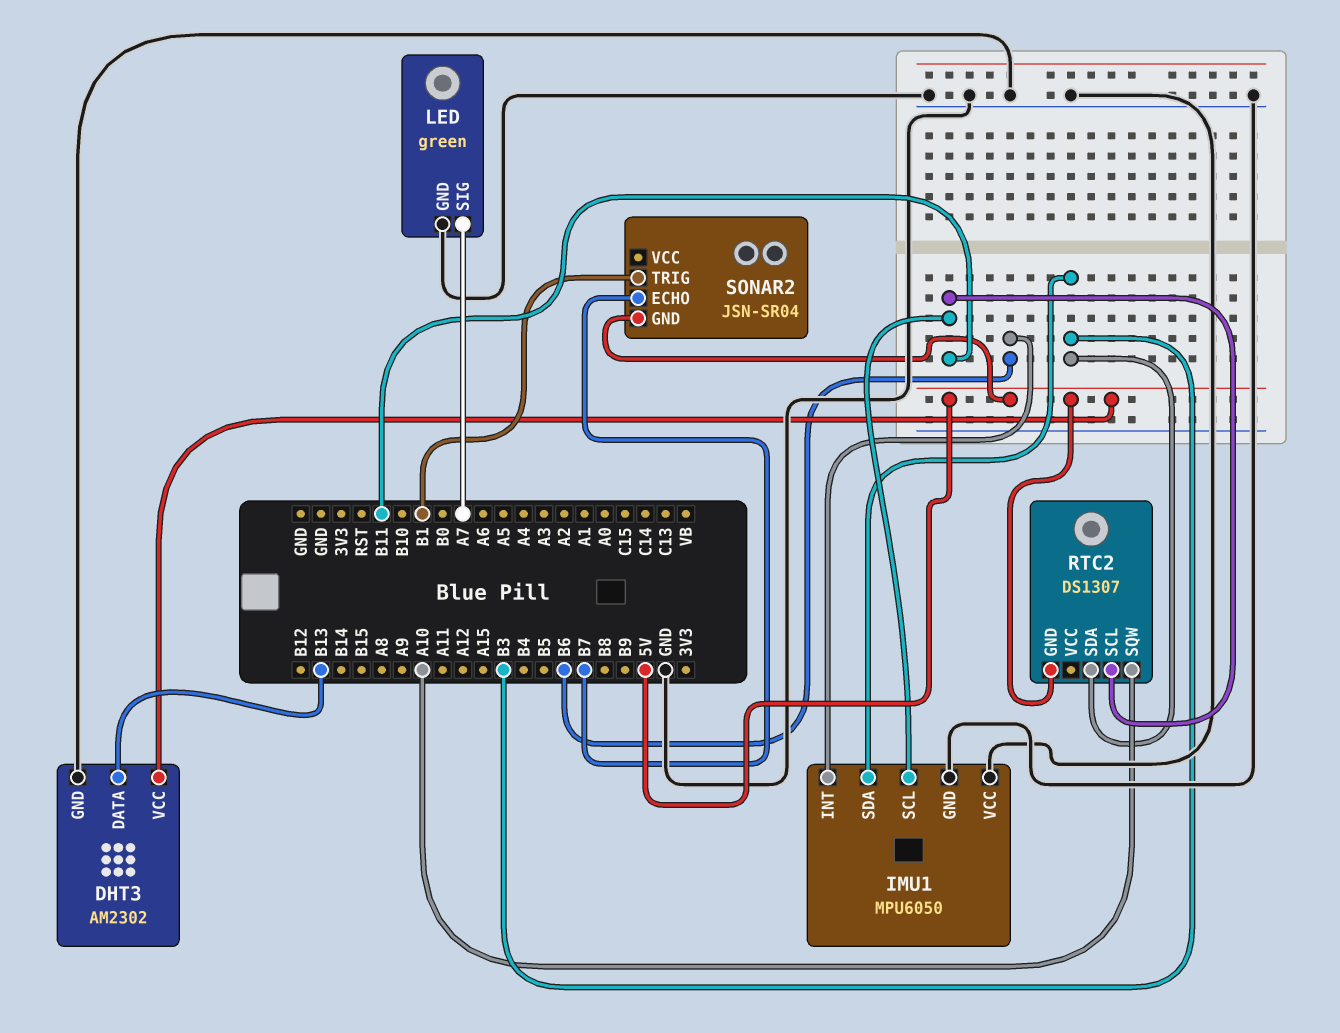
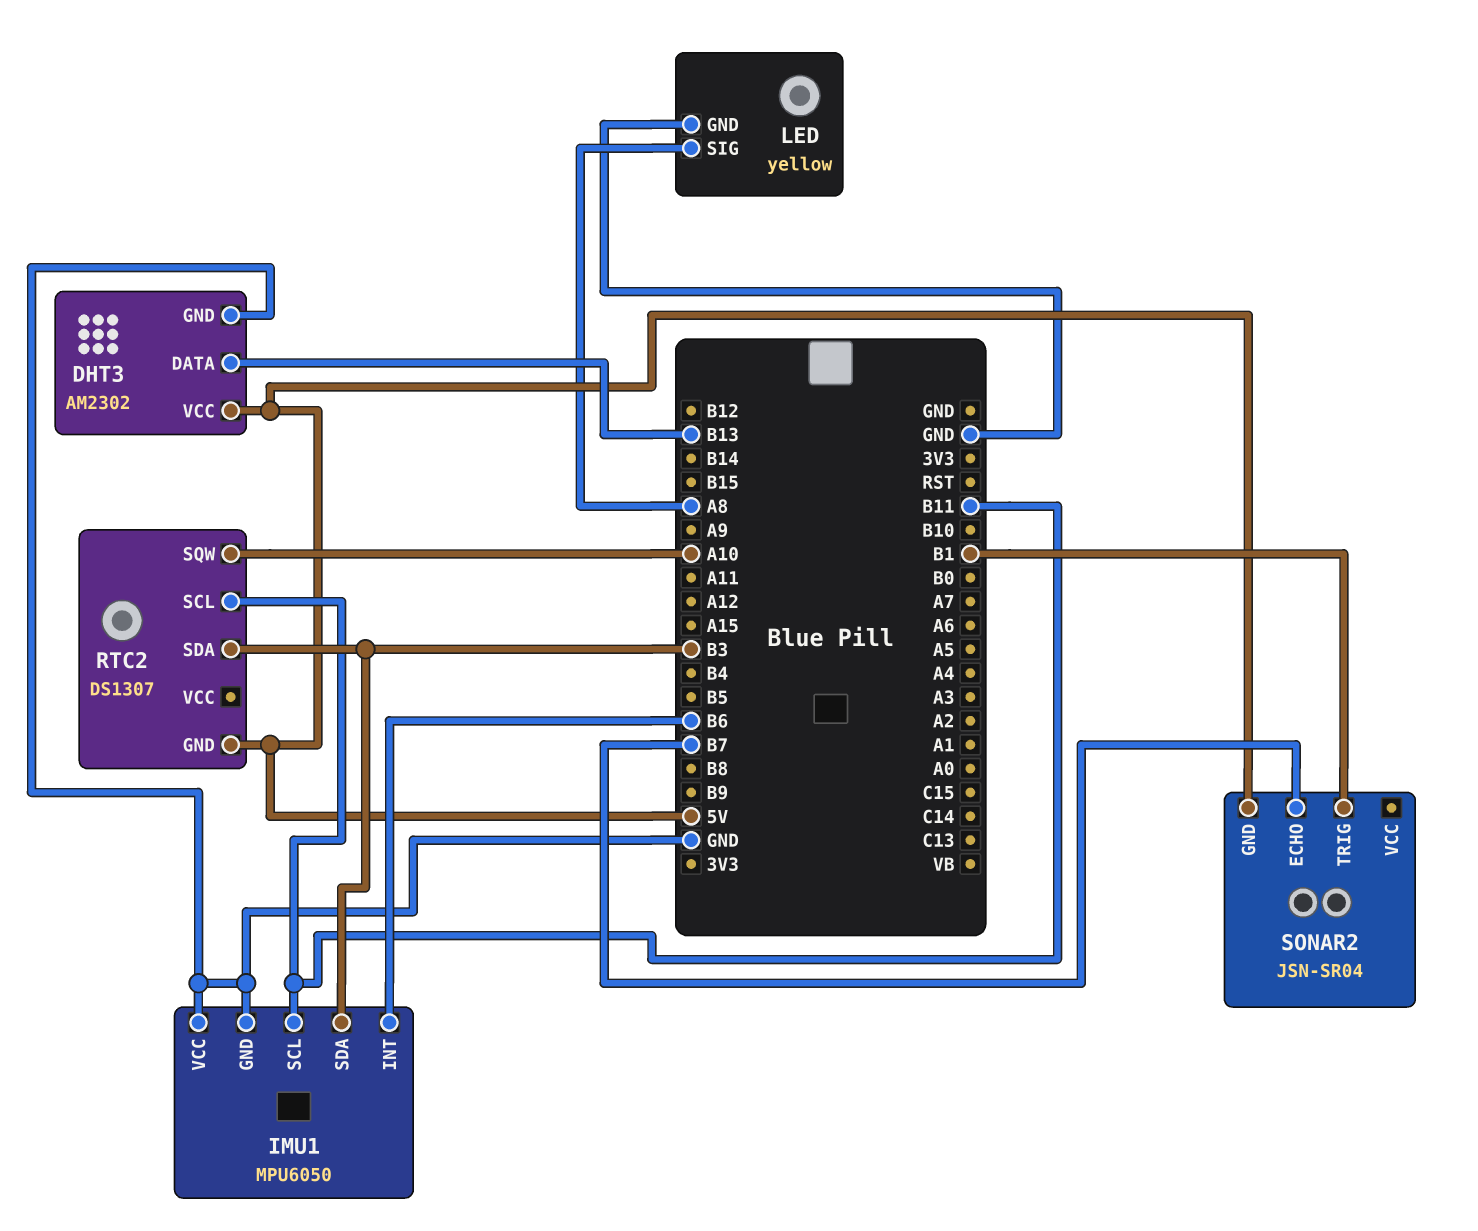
LED: green -> yellow
LED pin SIG: A7 -> A8

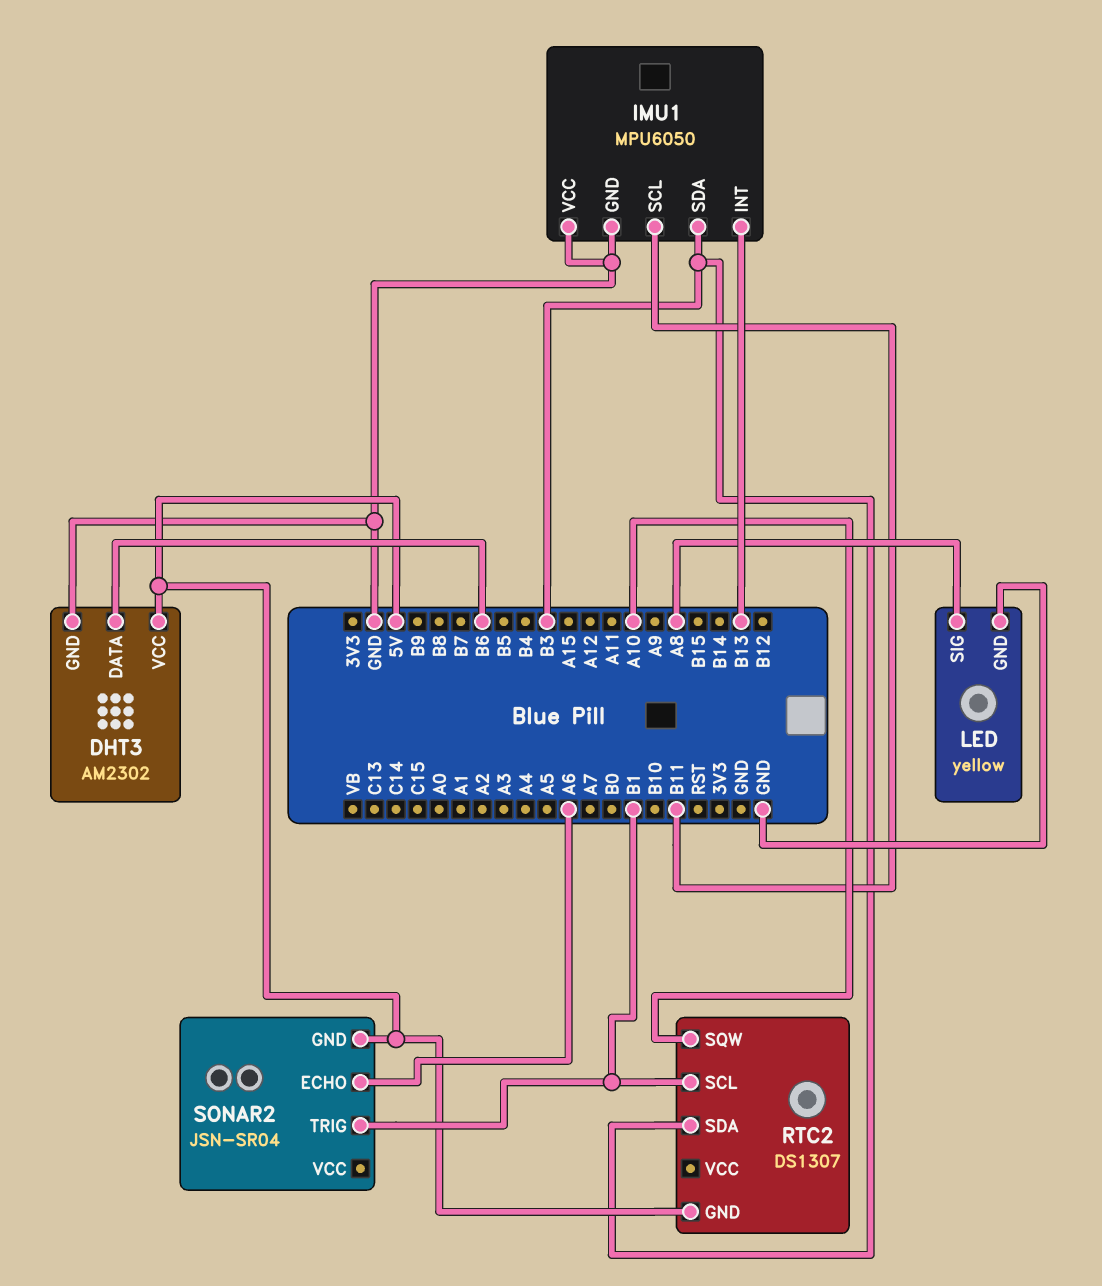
DHT3 pin DATA: B13 -> B6
IMU1 pin INT: B6 -> B13
RTC2 pin SCL: B11 -> B1
SONAR2 pin ECHO: B7 -> A6

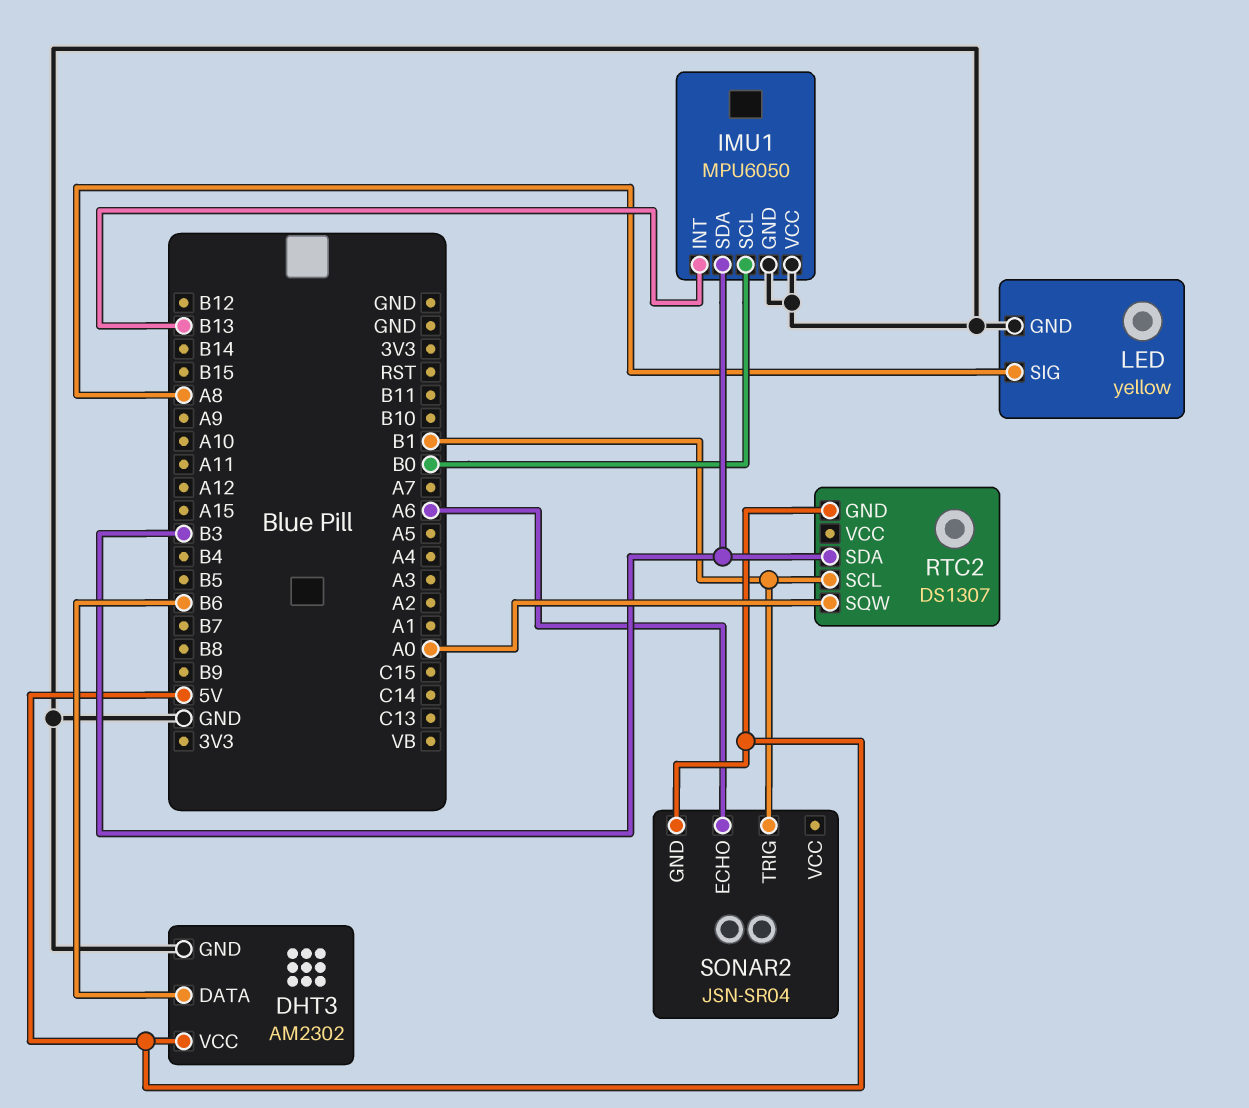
IMU1 pin SCL: B11 -> B0
RTC2 pin SQW: A10 -> A0

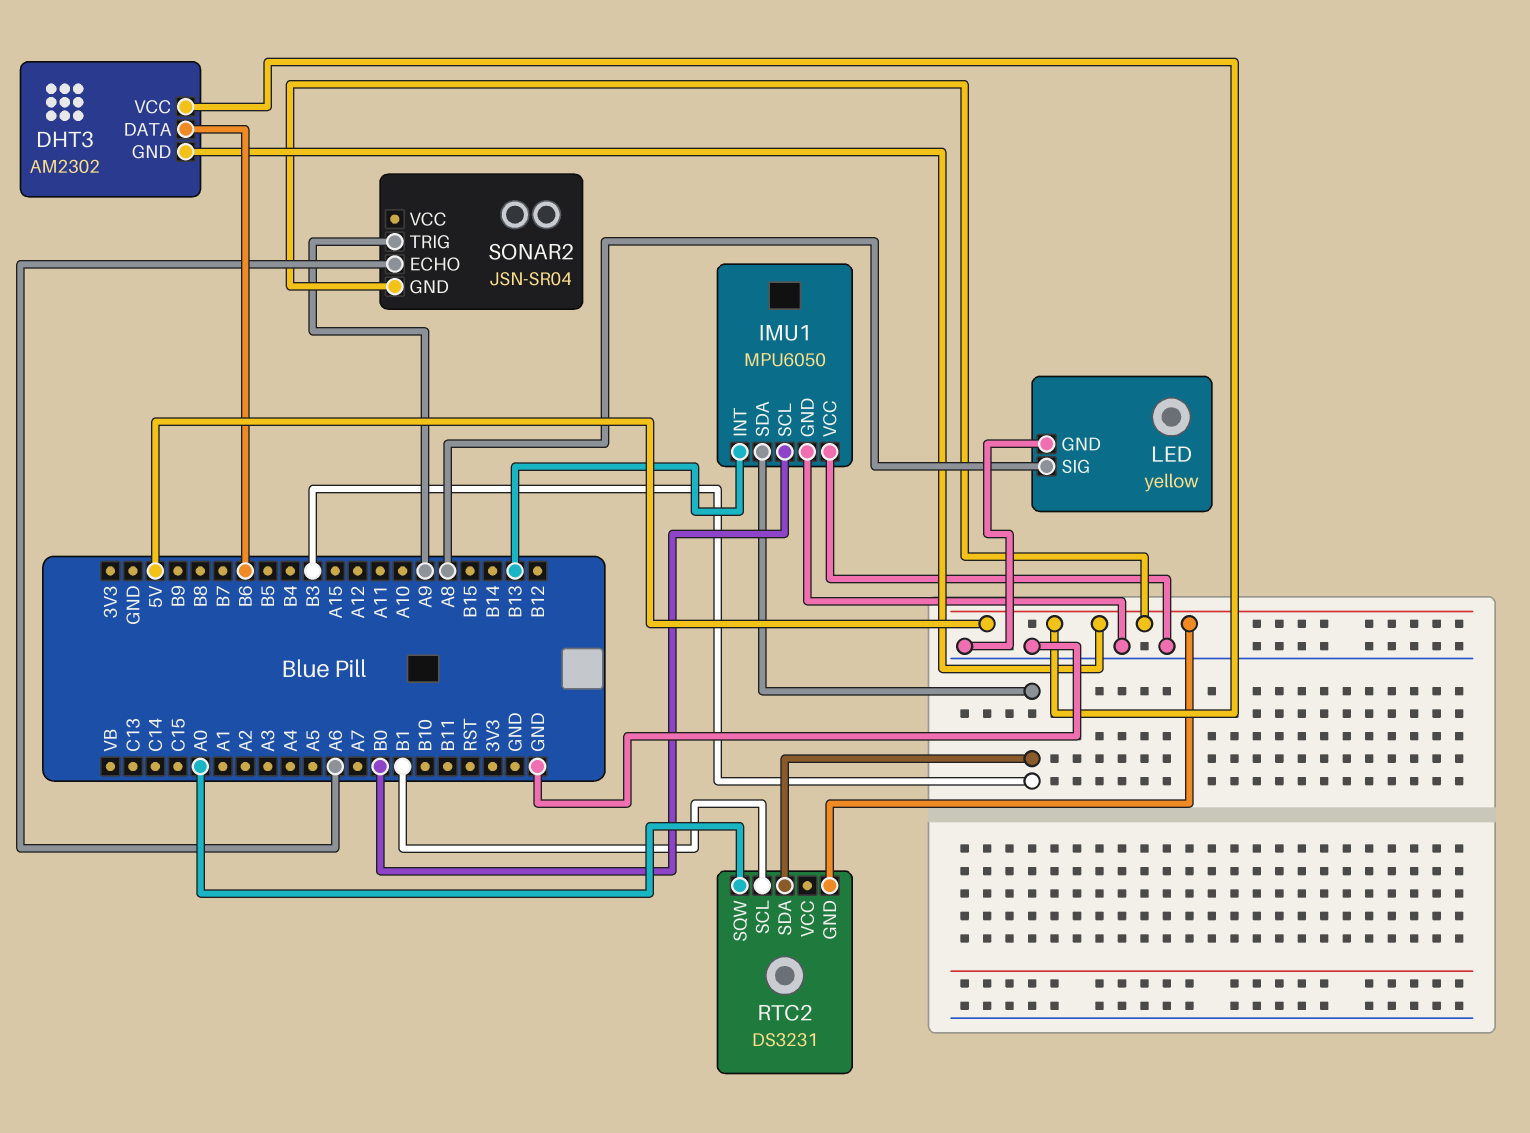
DHT3 pin GND: GND -> 5V
RTC2: DS1307 -> DS3231
SONAR2 pin TRIG: B1 -> A9

